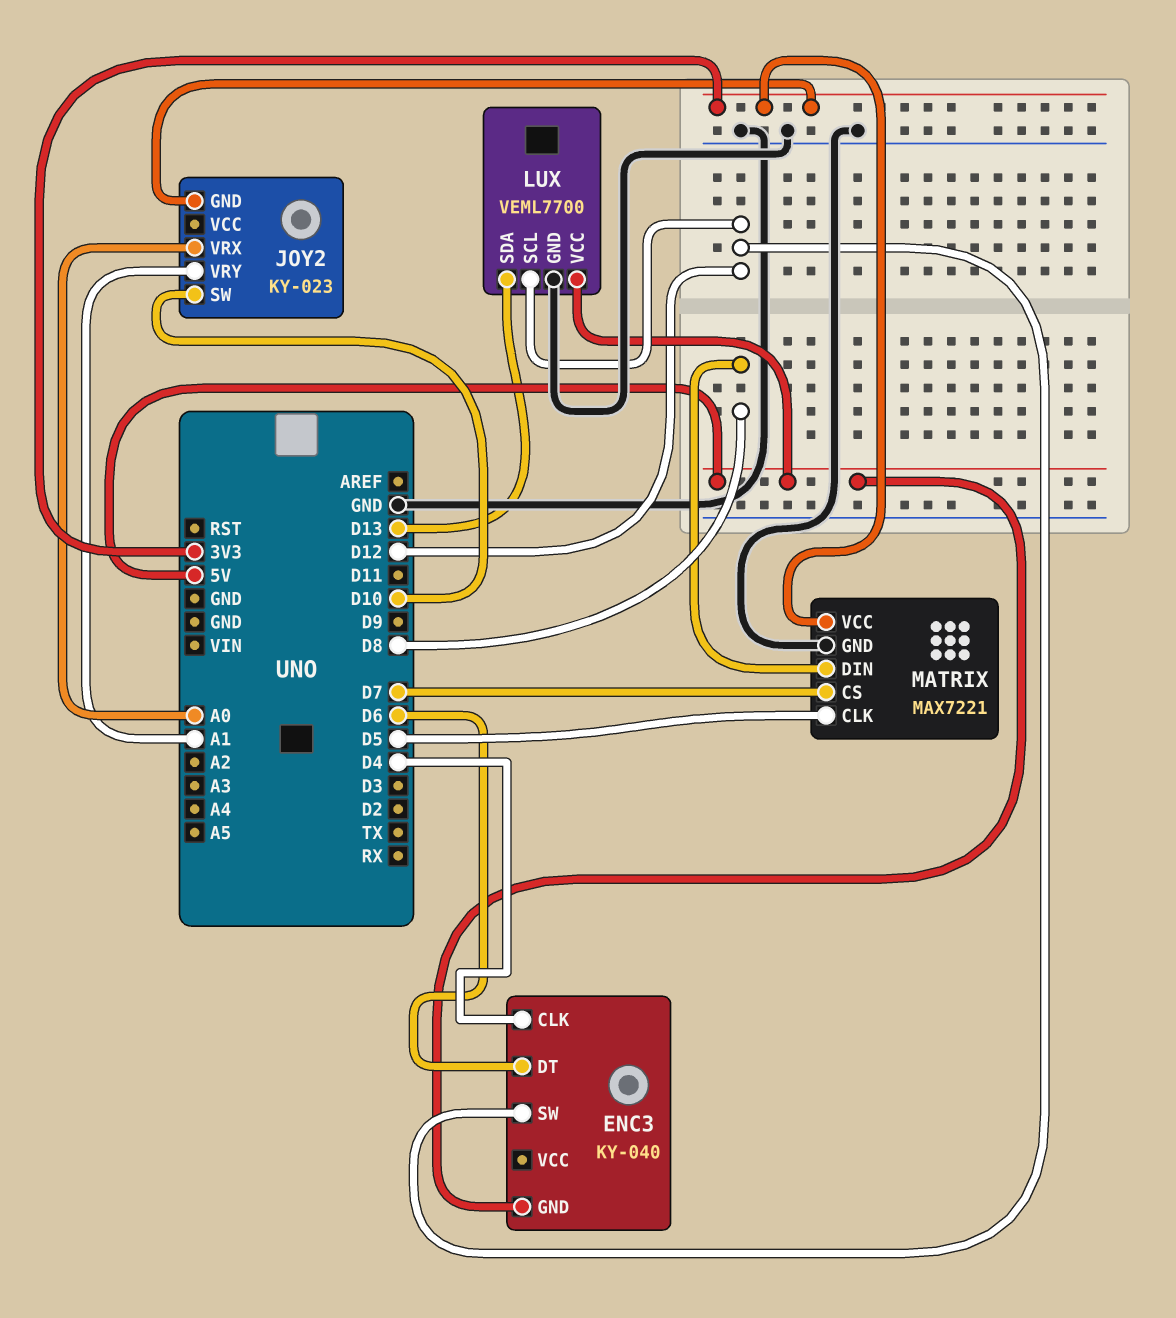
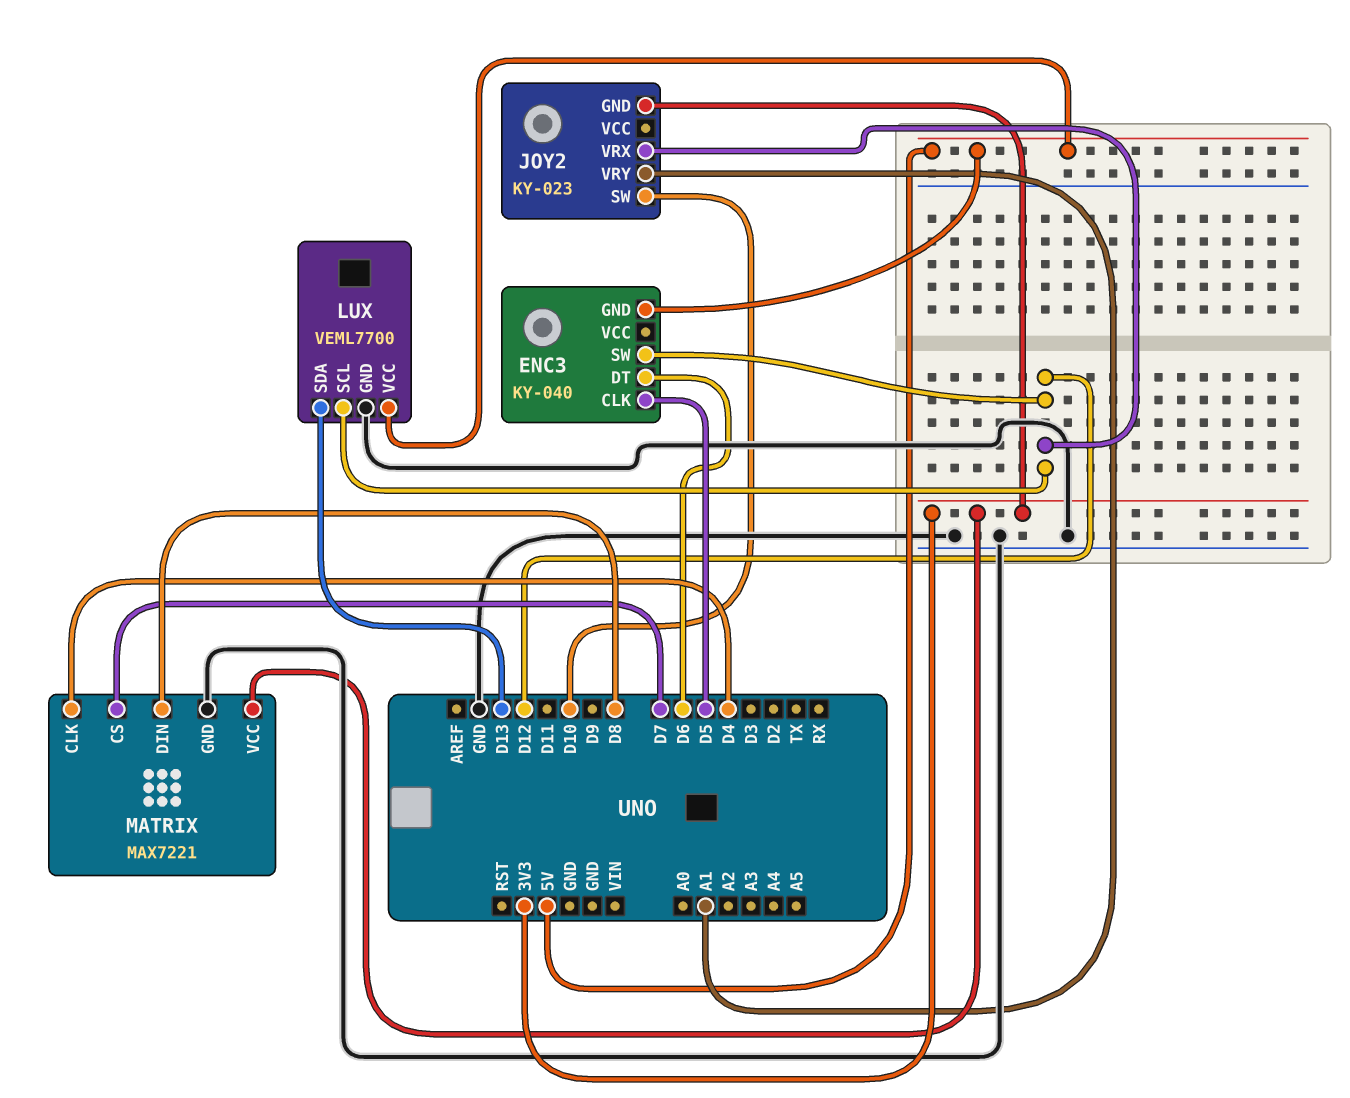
ENC3 pin CLK: D4 -> D5
JOY2 pin VRX: A0 -> D12
MATRIX pin CLK: D5 -> D4

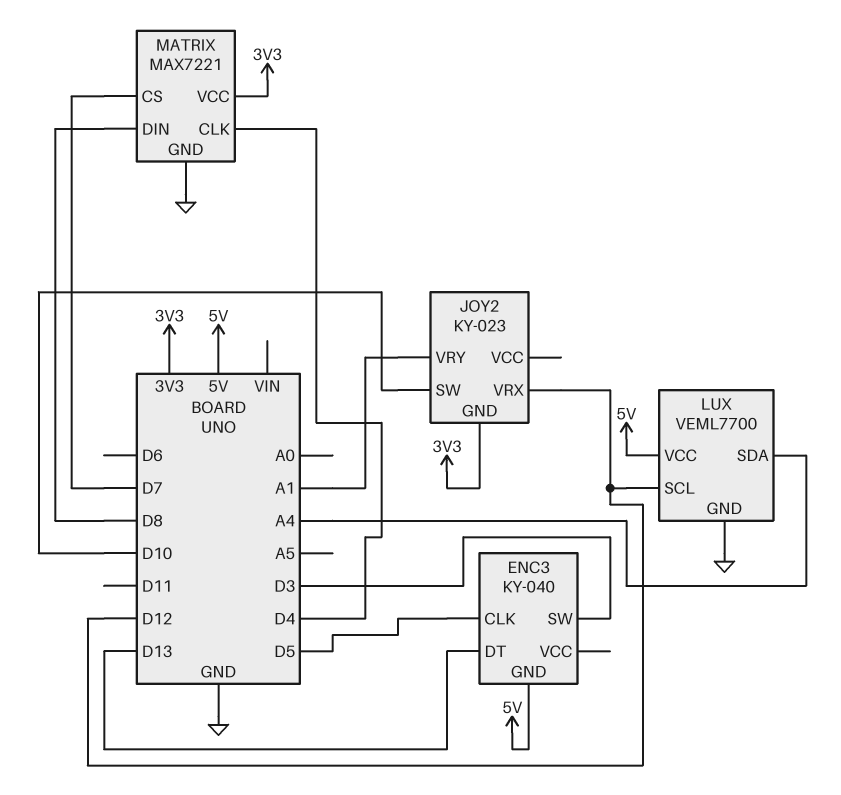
ENC3 pin DT: D6 -> D13
ENC3 pin SW: D12 -> D3
LUX pin SDA: D13 -> A4

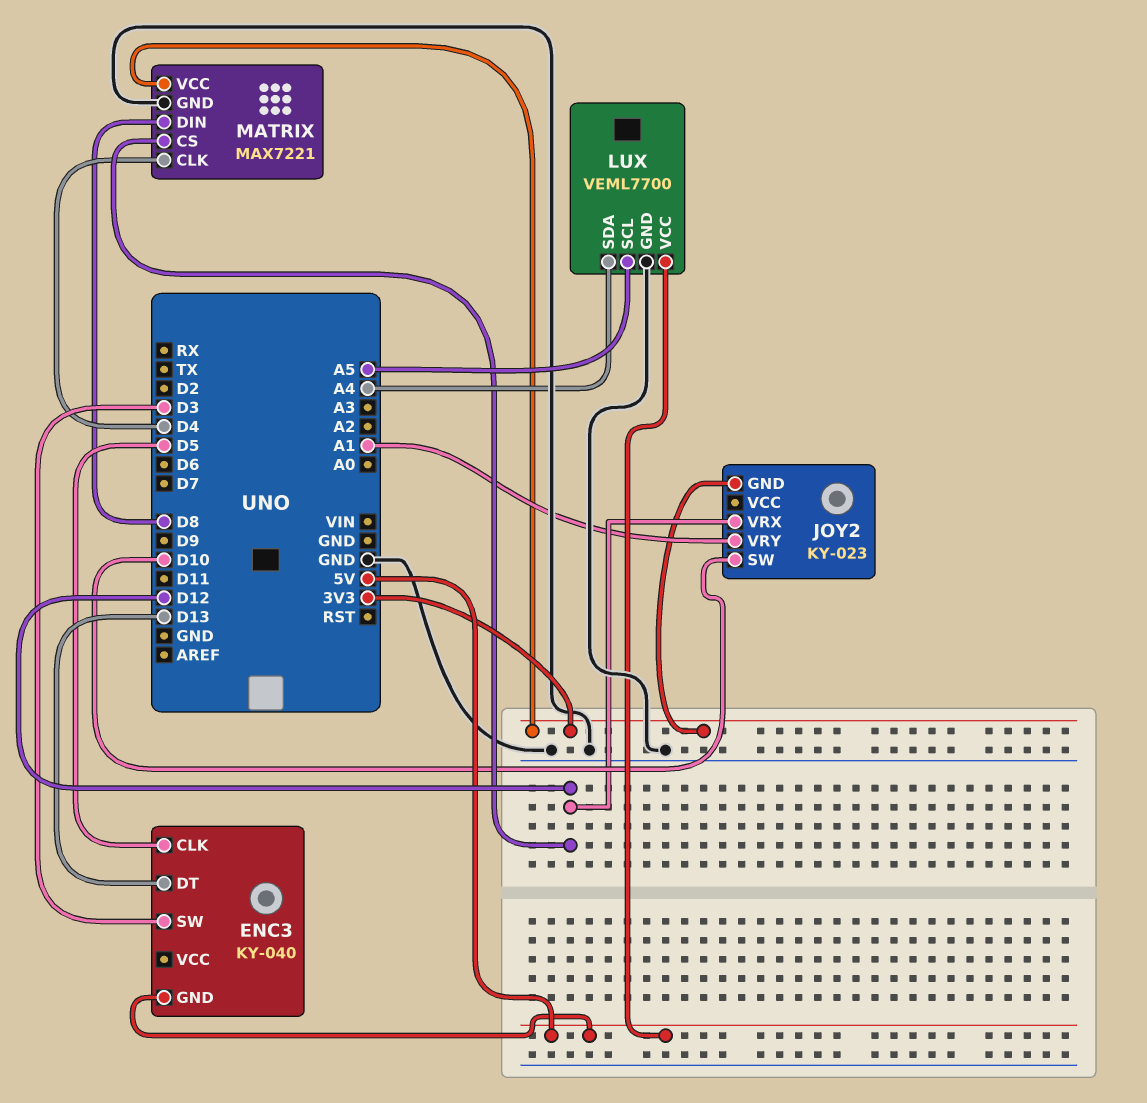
LUX pin SCL: D12 -> A5
MATRIX pin CS: D7 -> D12

